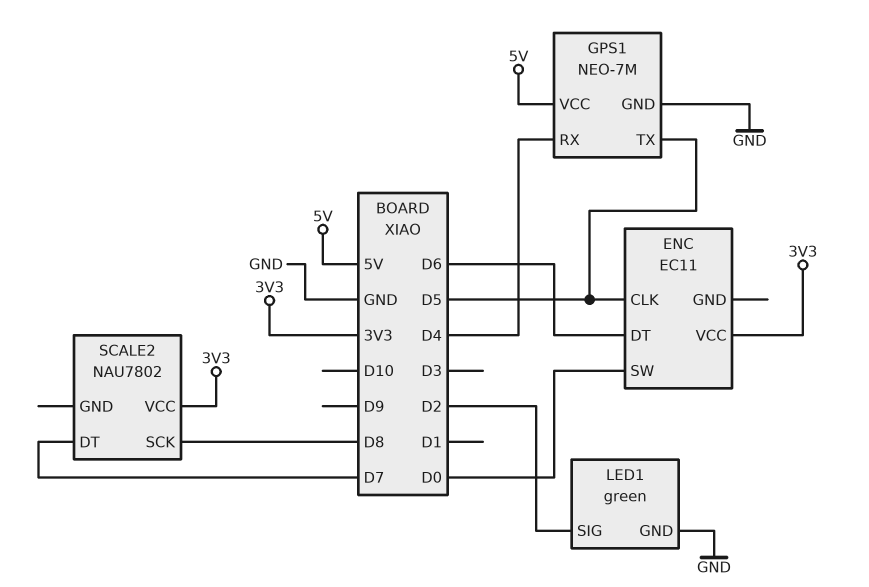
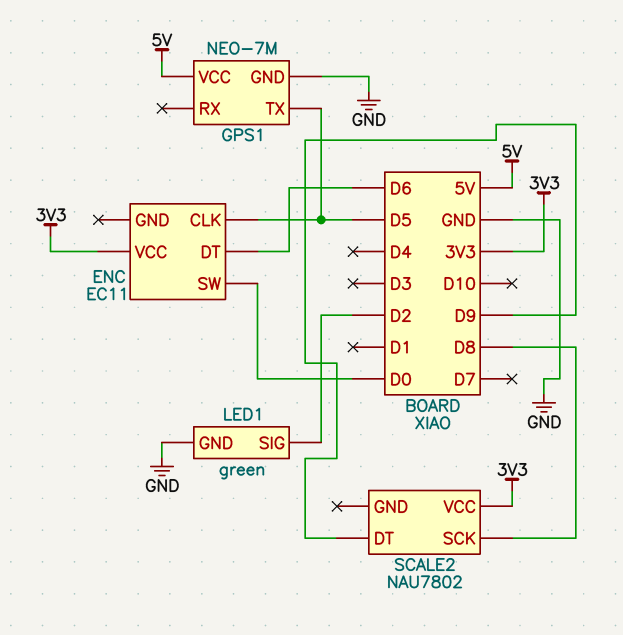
GPS1 pin RX: D4 -> none
SCALE2 pin DT: D7 -> D9

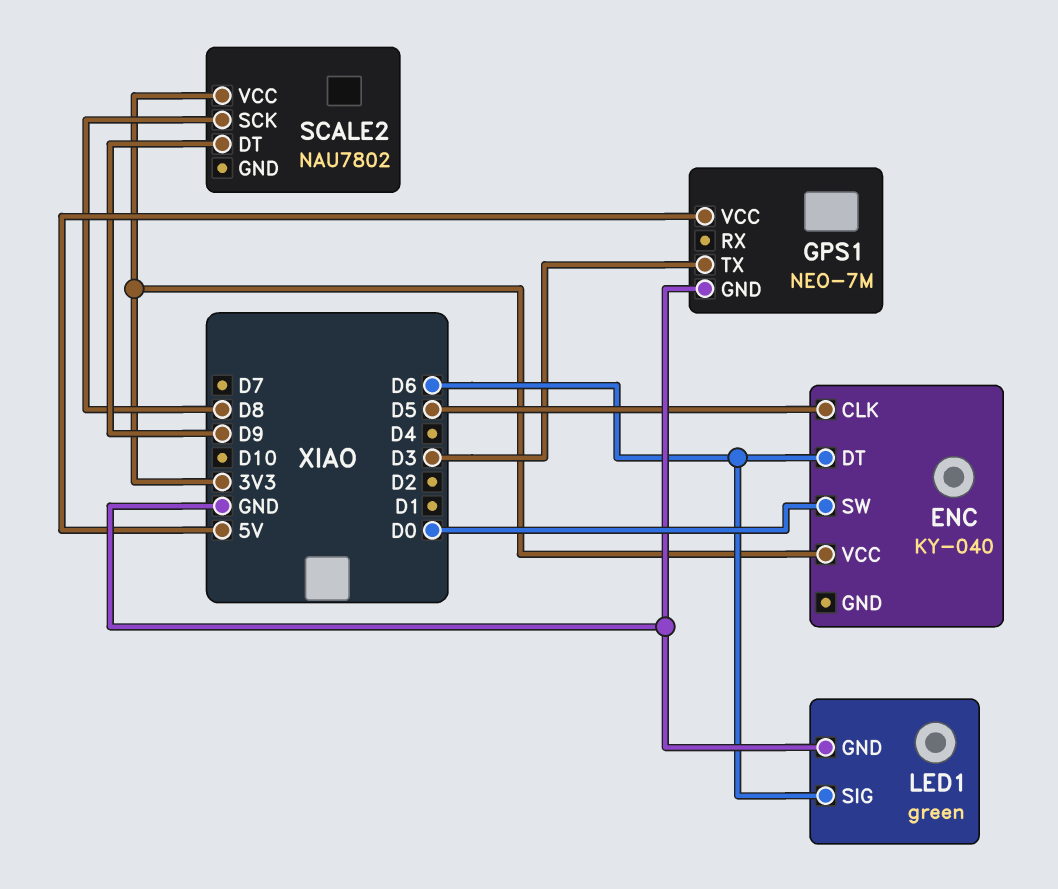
ENC: EC11 -> KY-040
GPS1 pin TX: D5 -> D3
LED1 pin SIG: D2 -> D6

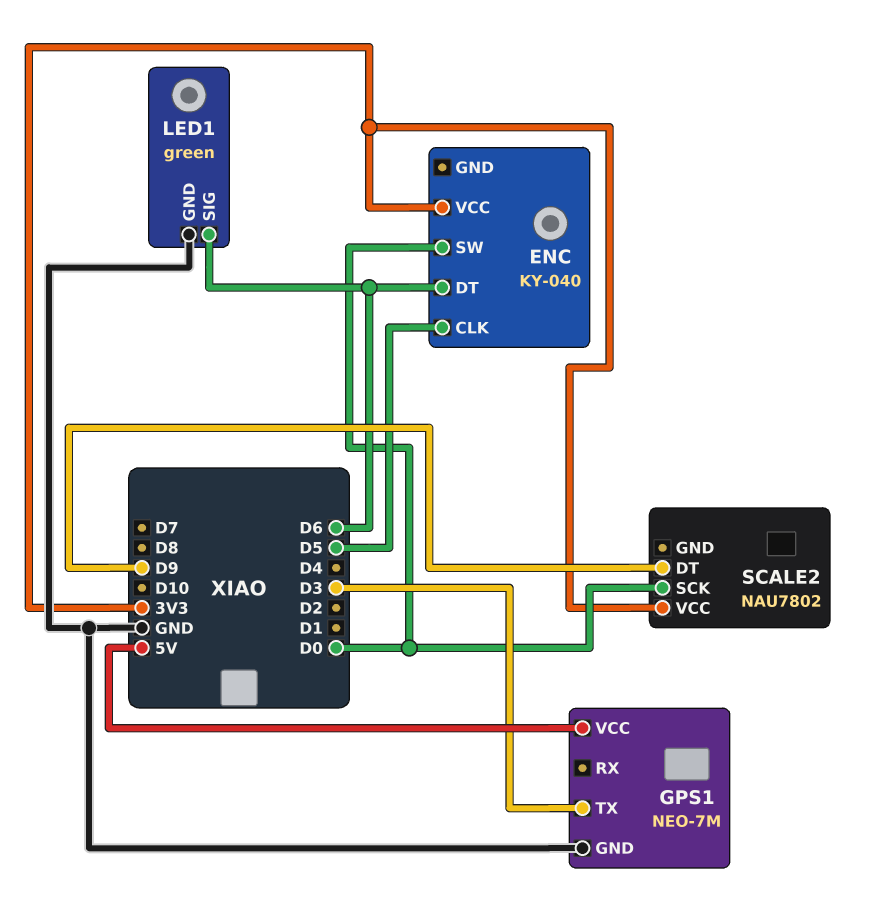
SCALE2 pin SCK: D8 -> D0

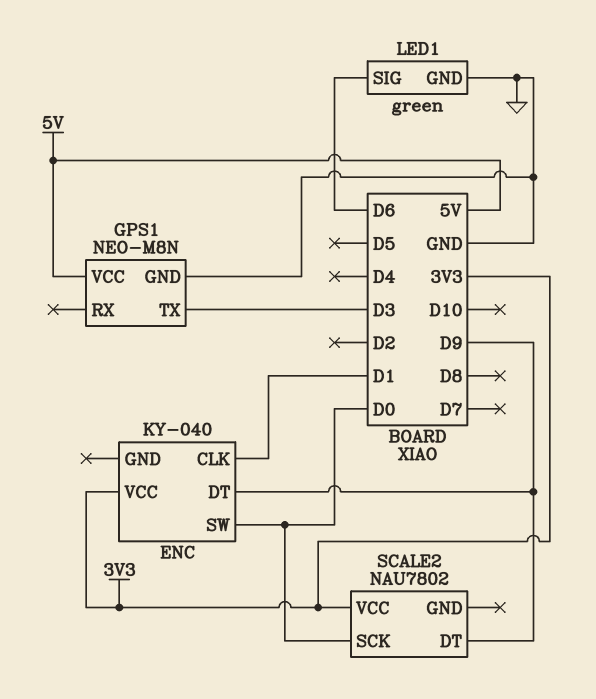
ENC pin CLK: D5 -> D1
ENC pin DT: D6 -> D9
GPS1: NEO-7M -> NEO-M8N

